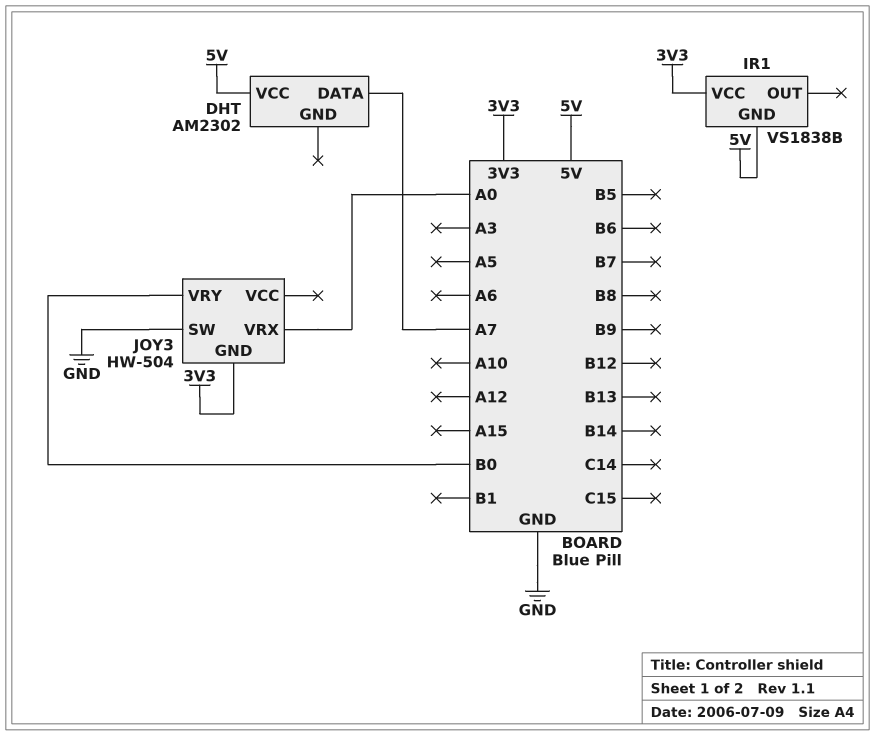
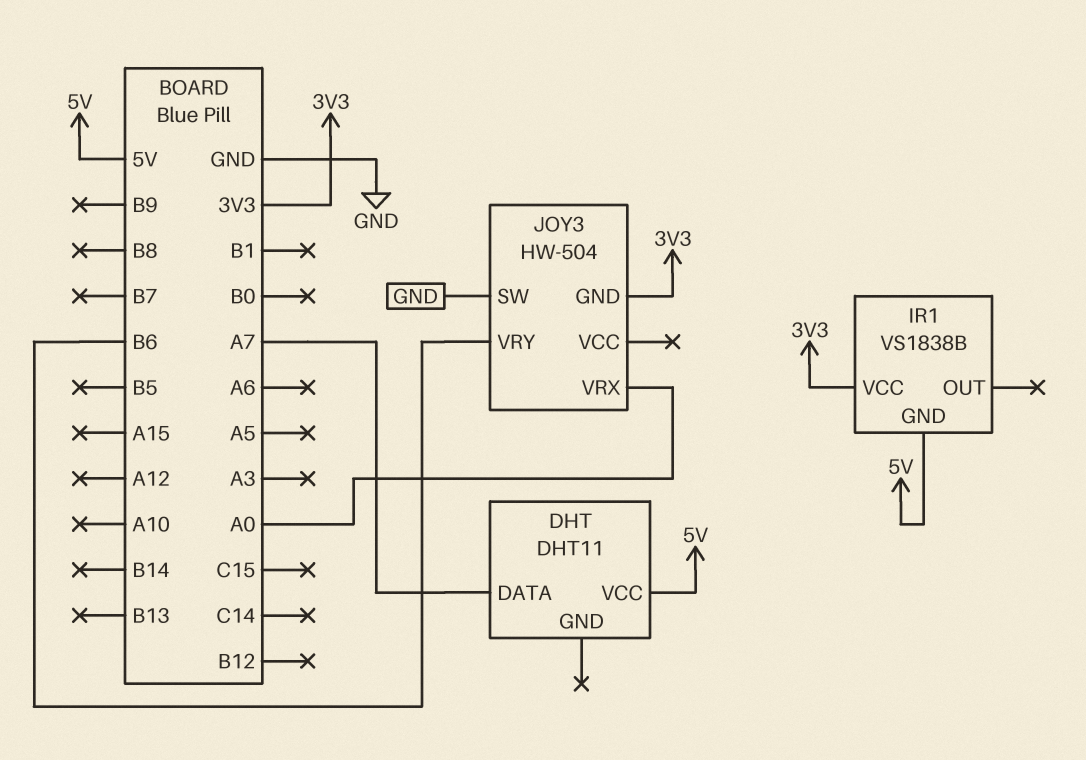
DHT: AM2302 -> DHT11
JOY3 pin VRY: B0 -> B6

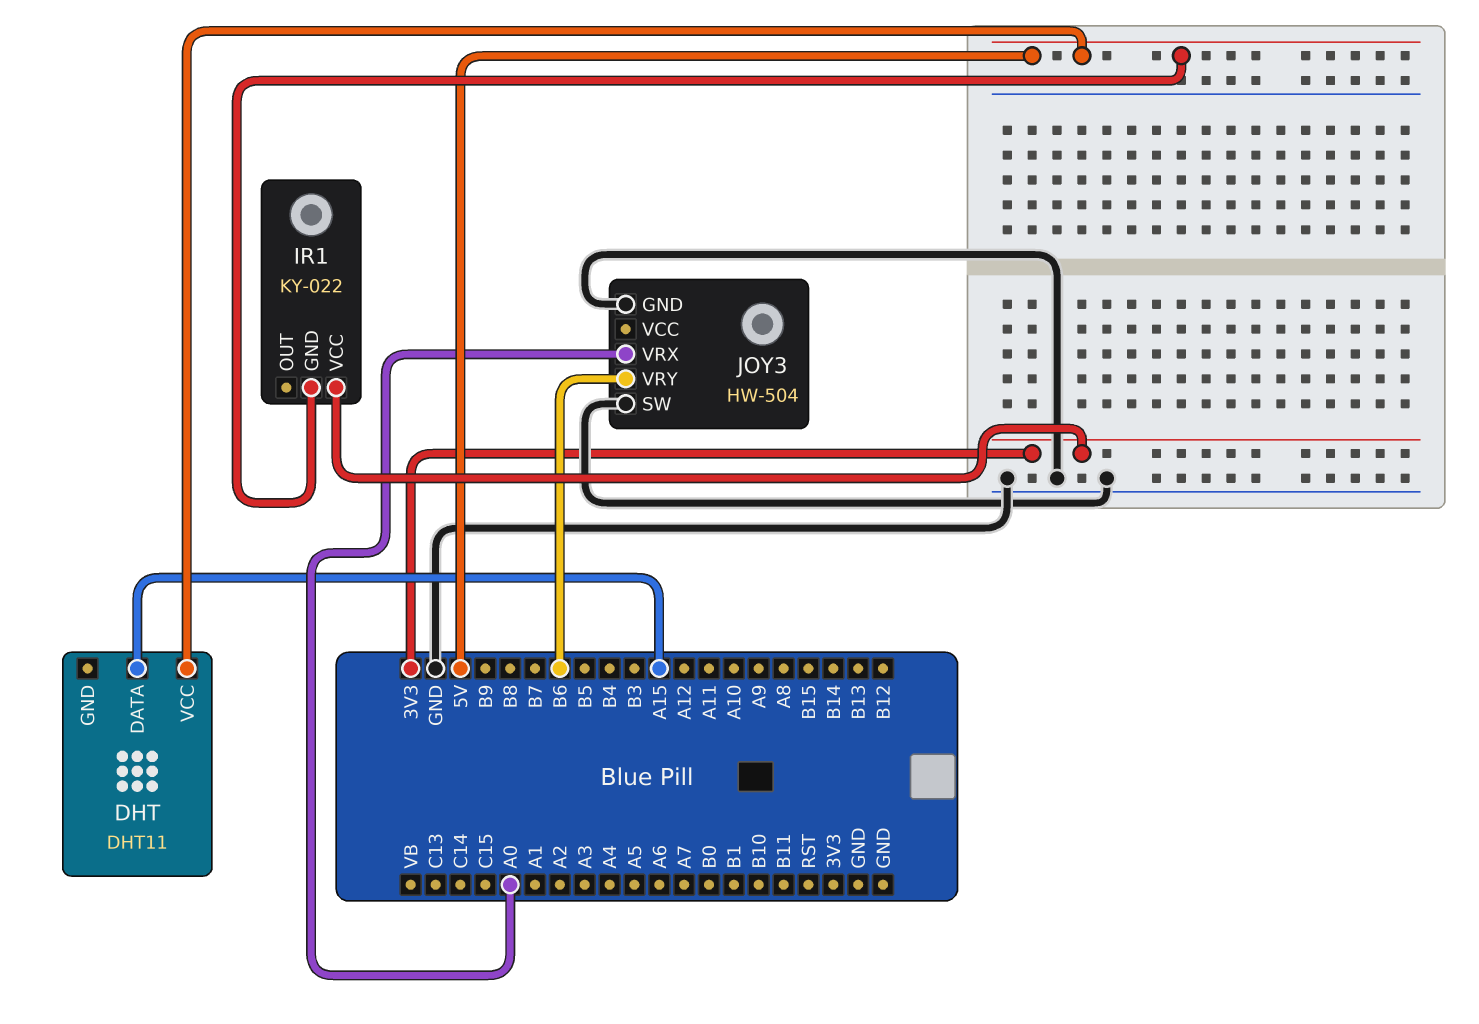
DHT pin DATA: A7 -> A15
IR1: VS1838B -> KY-022
JOY3 pin GND: 3V3 -> GND

